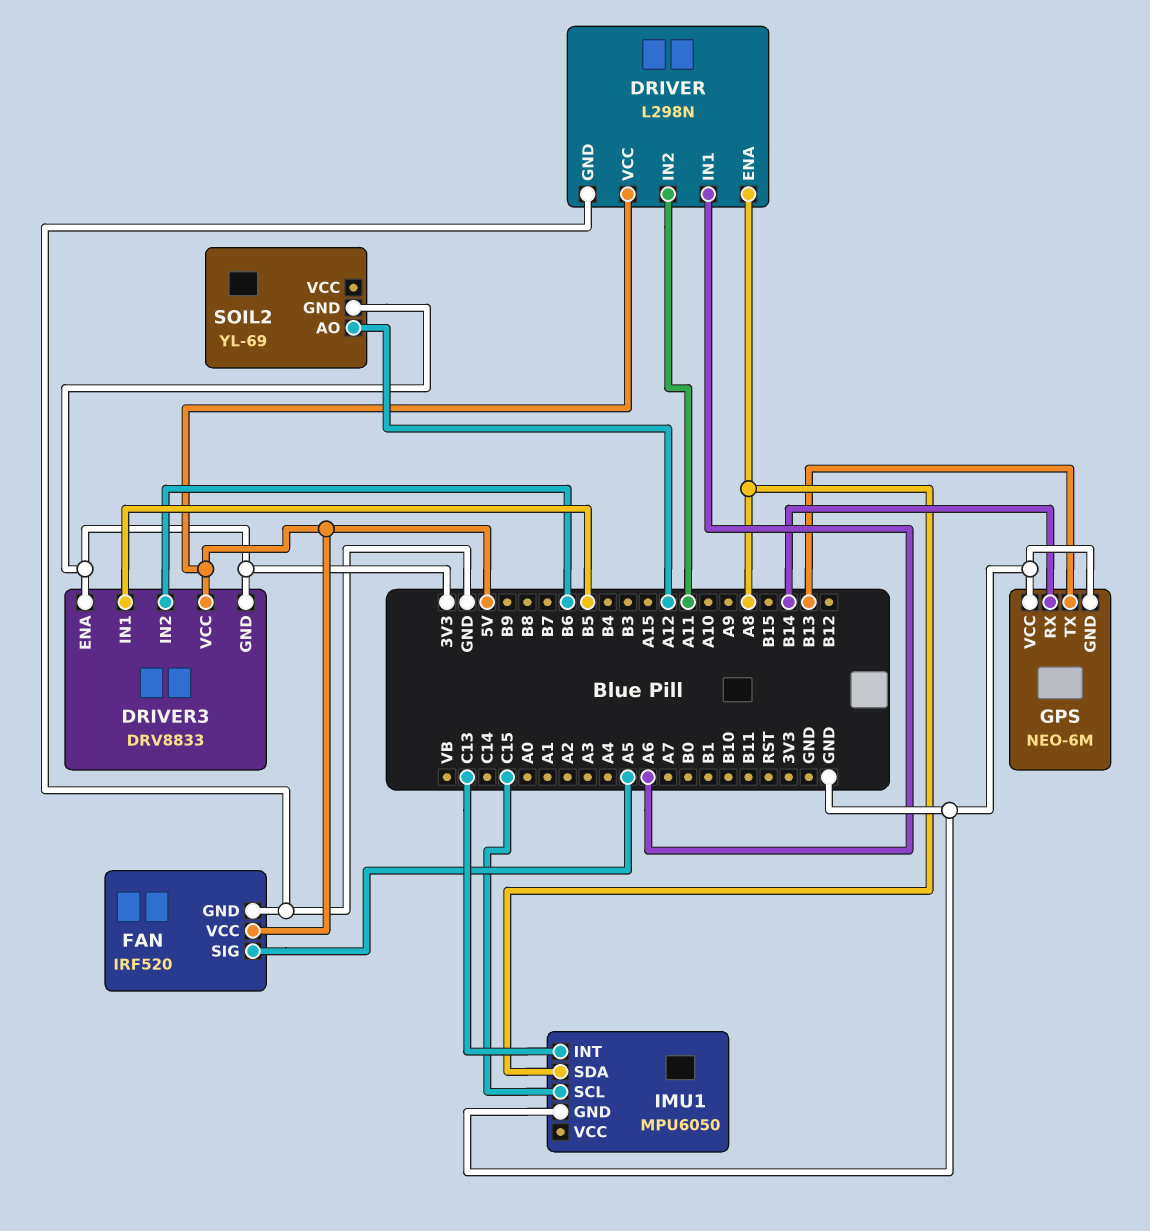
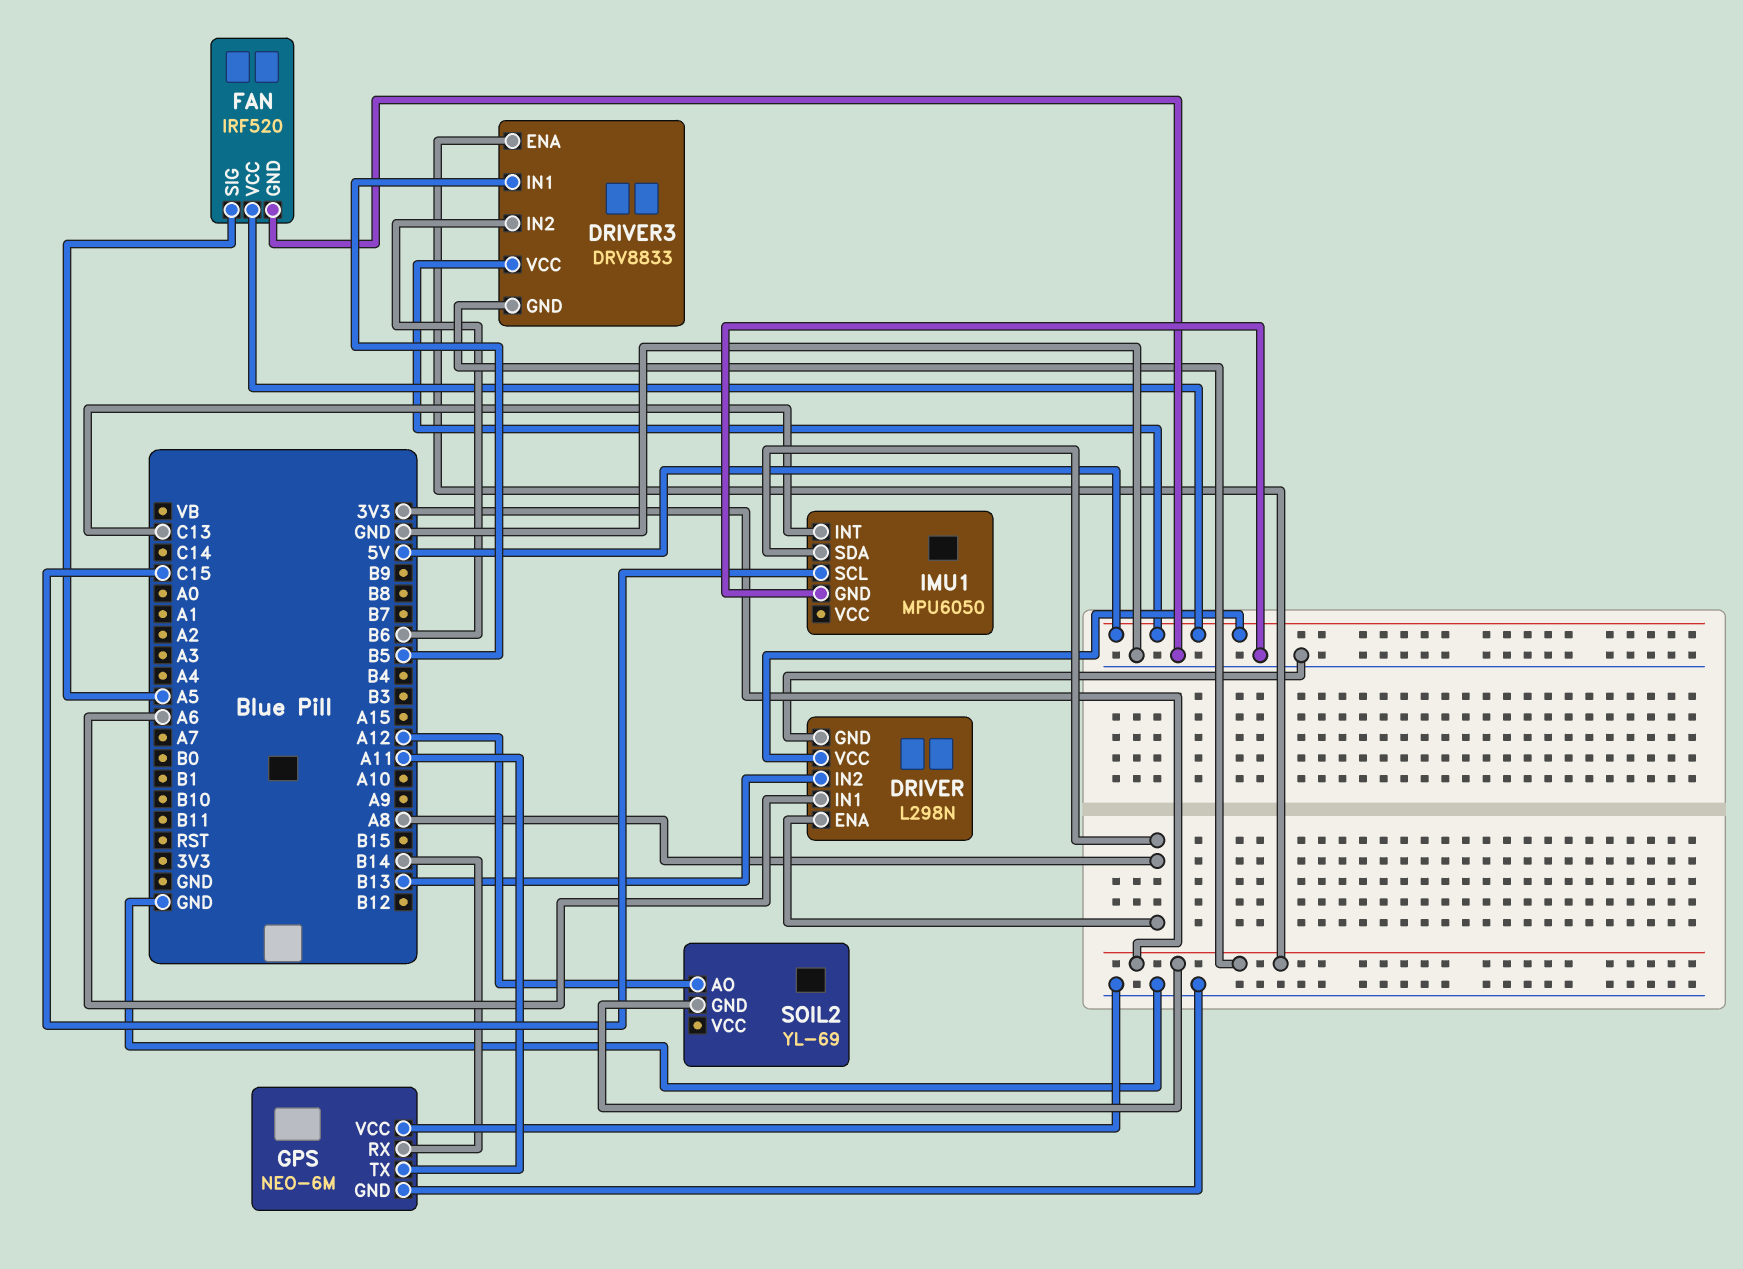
DRIVER pin IN2: A11 -> B13
GPS pin TX: B13 -> A11

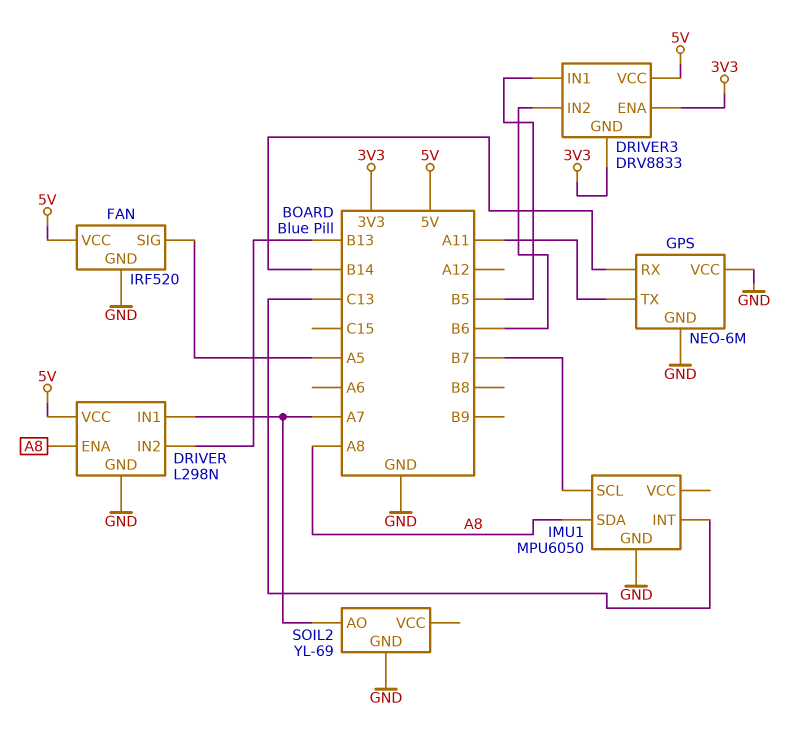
DRIVER pin IN1: A6 -> A7
IMU1 pin SCL: C15 -> B7
SOIL2 pin AO: A12 -> A7
SOIL2 pin GND: 3V3 -> GND

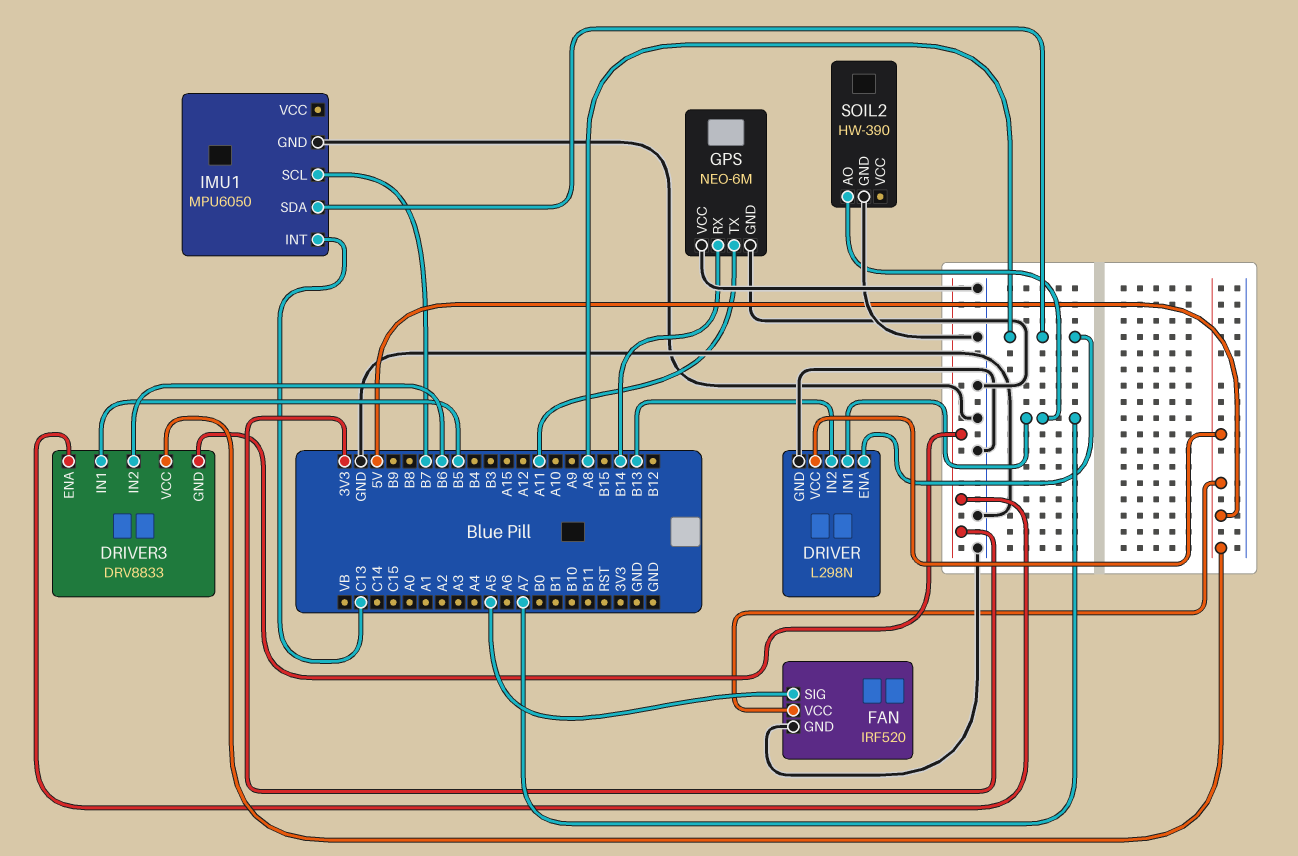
SOIL2: YL-69 -> HW-390

